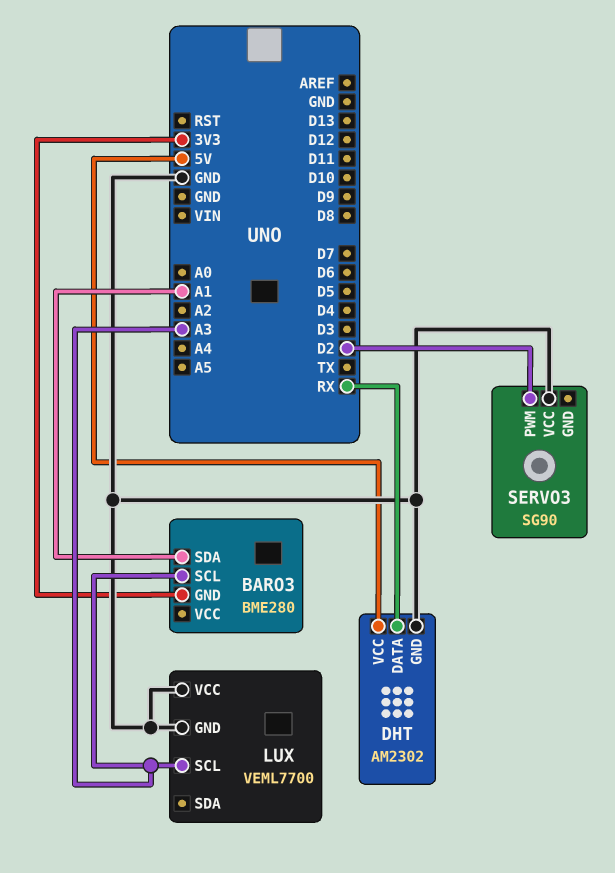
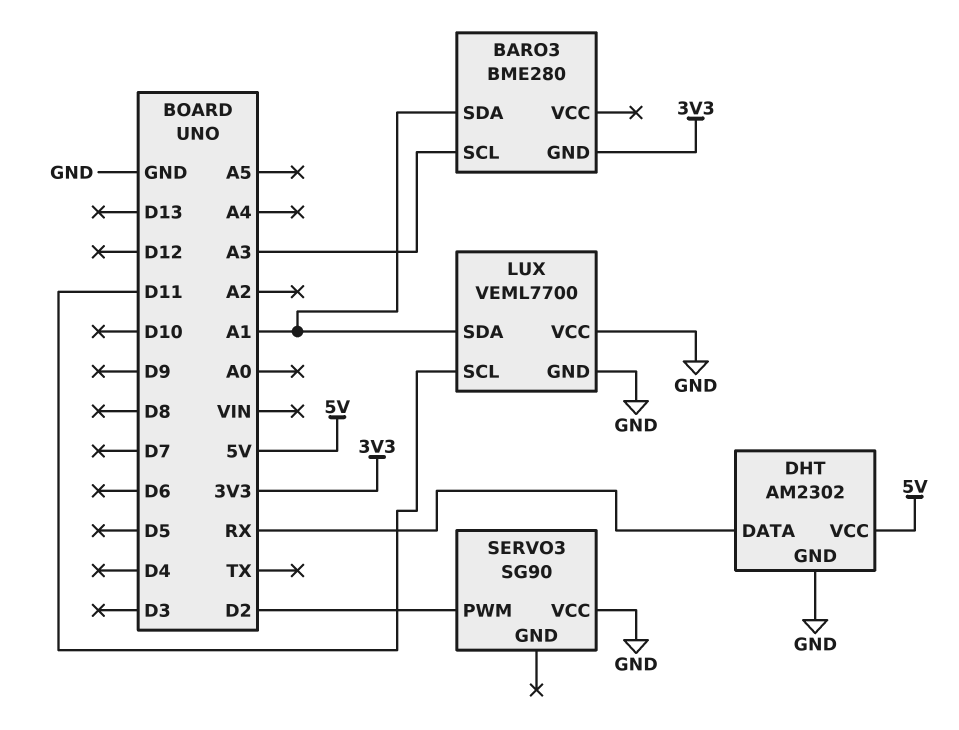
LUX pin SCL: A3 -> D11
LUX pin SDA: none -> A1

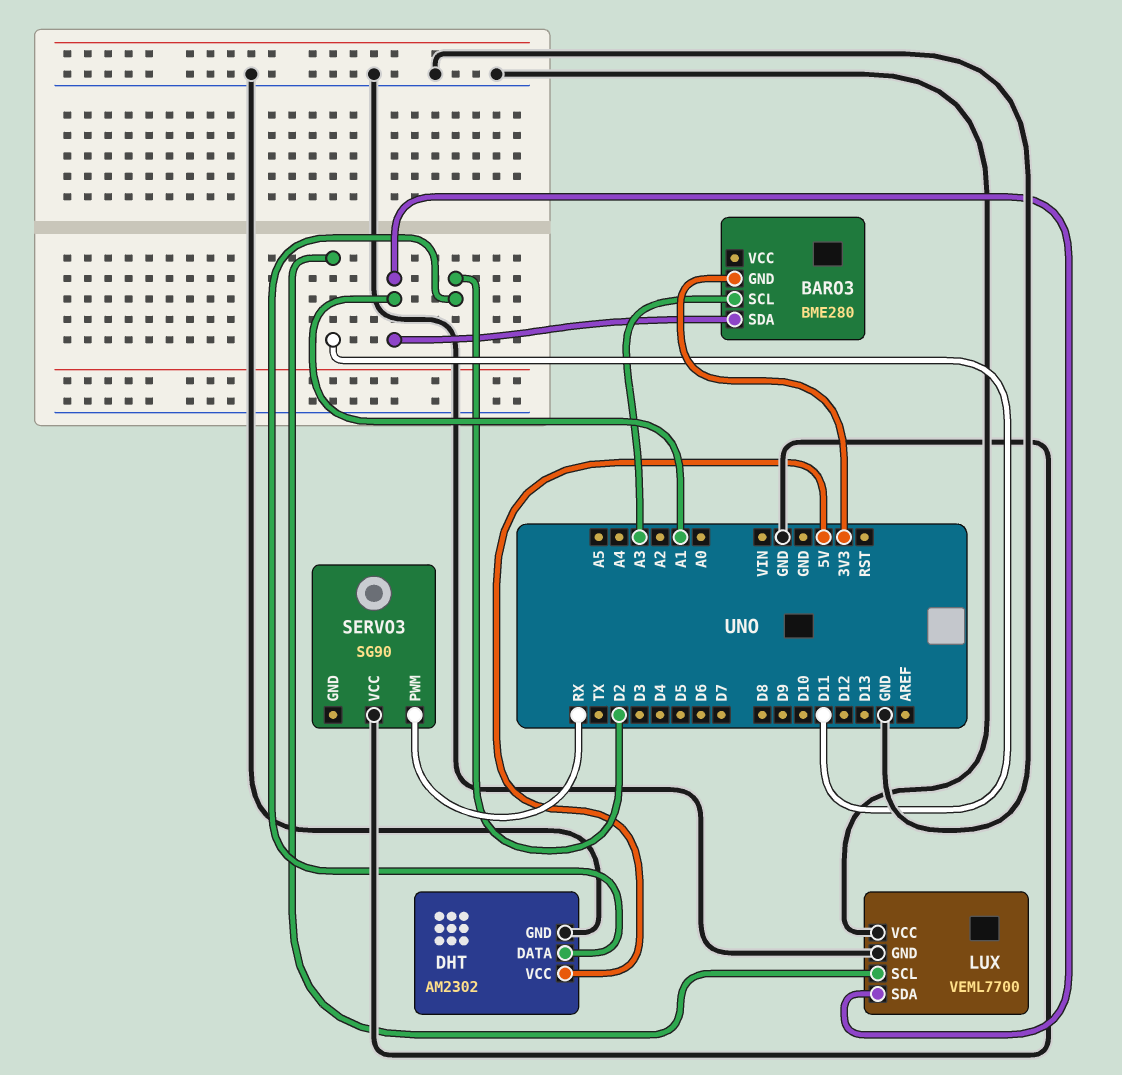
DHT pin DATA: RX -> D2
SERVO3 pin PWM: D2 -> RX

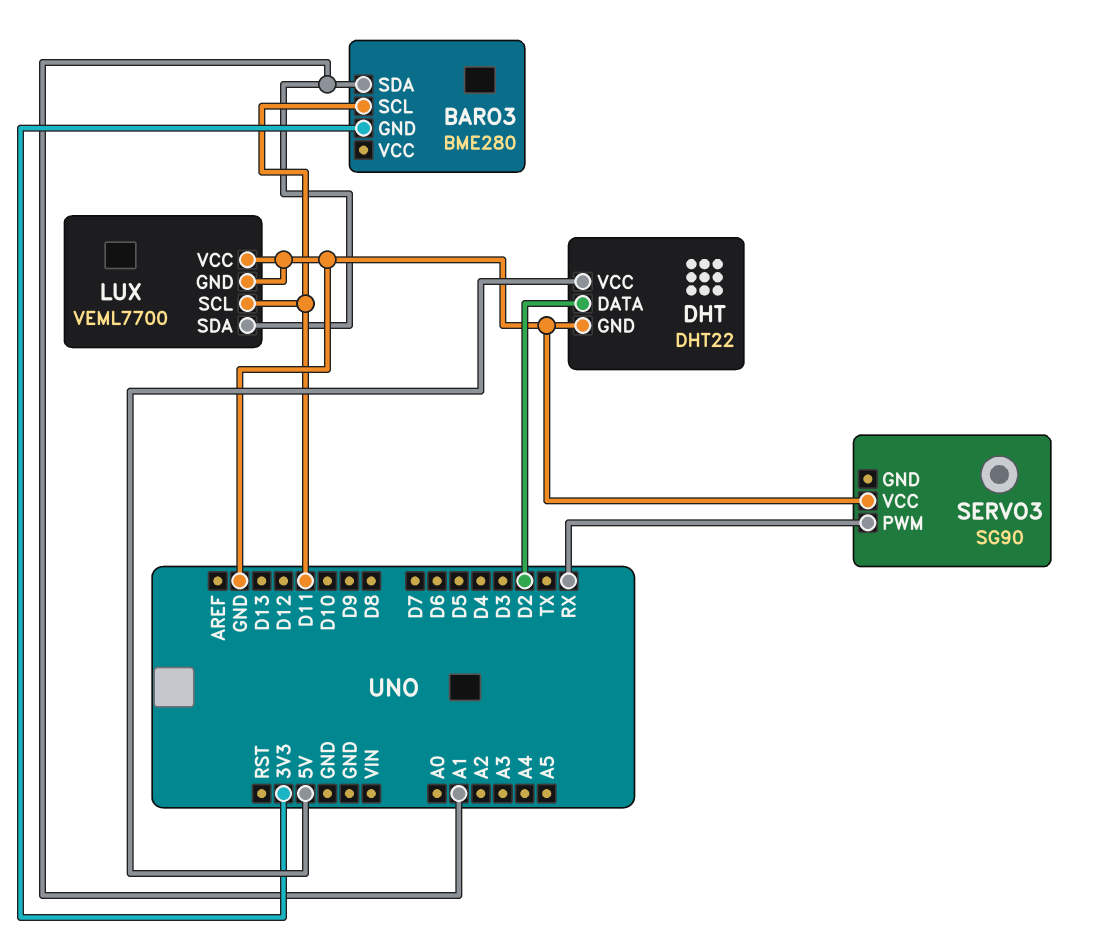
BARO3 pin SCL: A3 -> D11
DHT: AM2302 -> DHT22

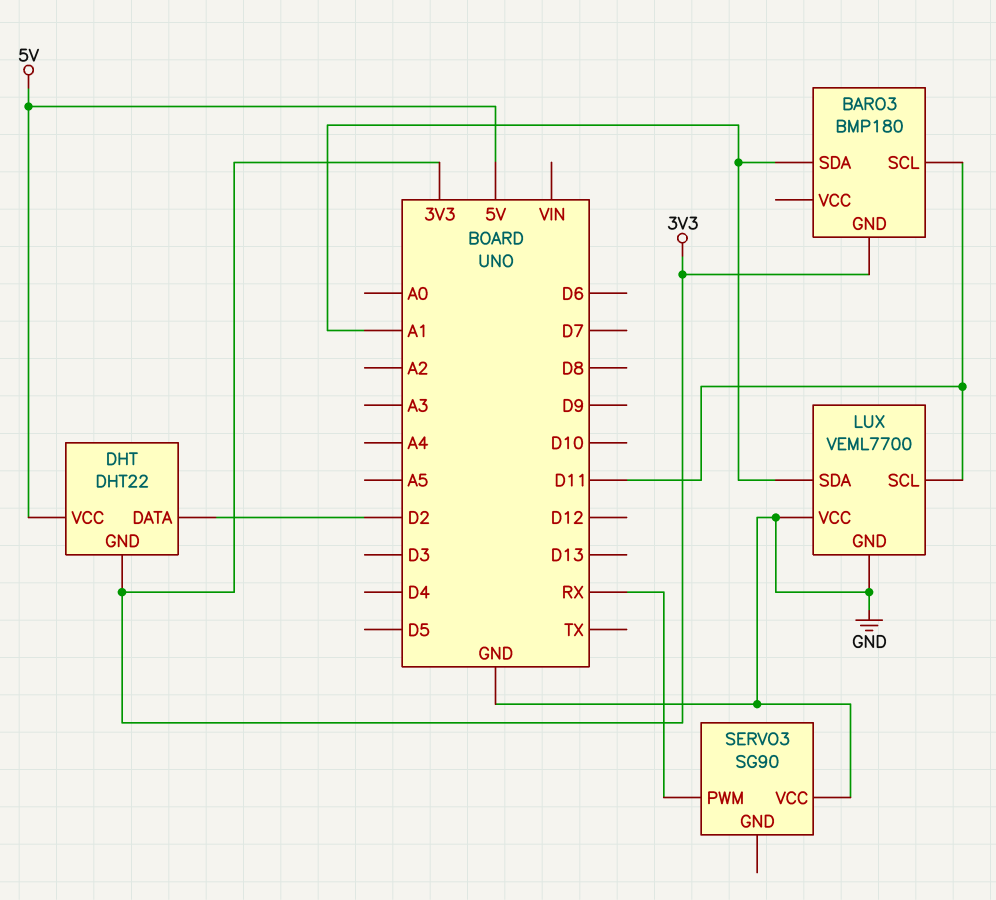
BARO3: BME280 -> BMP180
DHT pin GND: GND -> 3V3

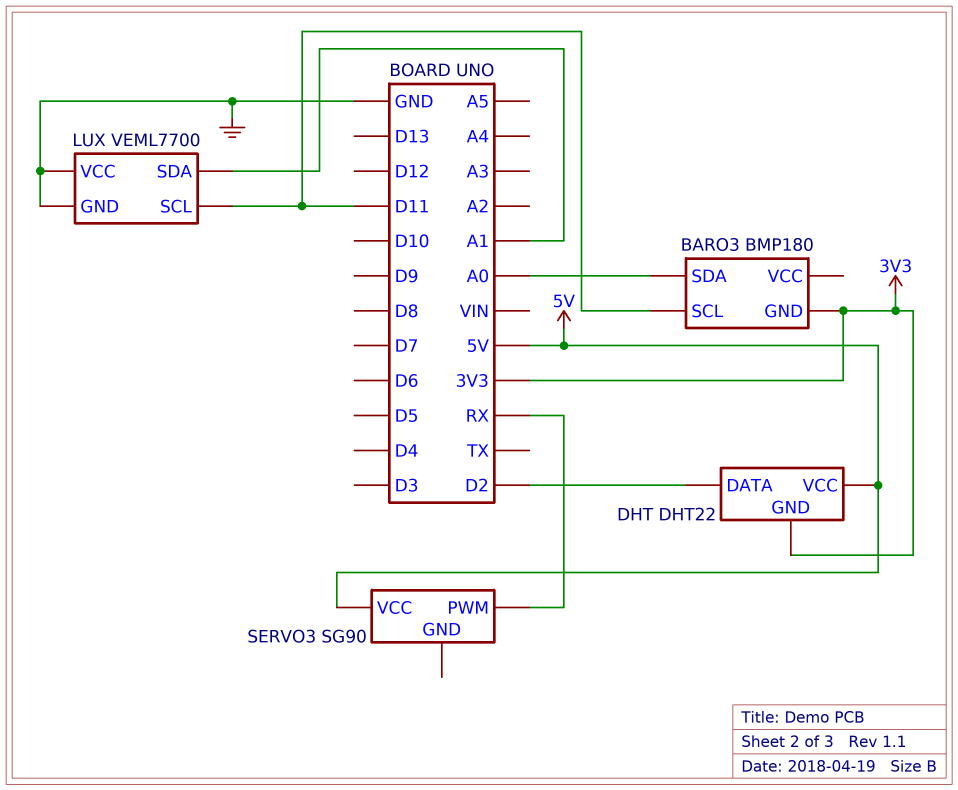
BARO3 pin SDA: A1 -> A0
SERVO3 pin VCC: GND -> 5V

